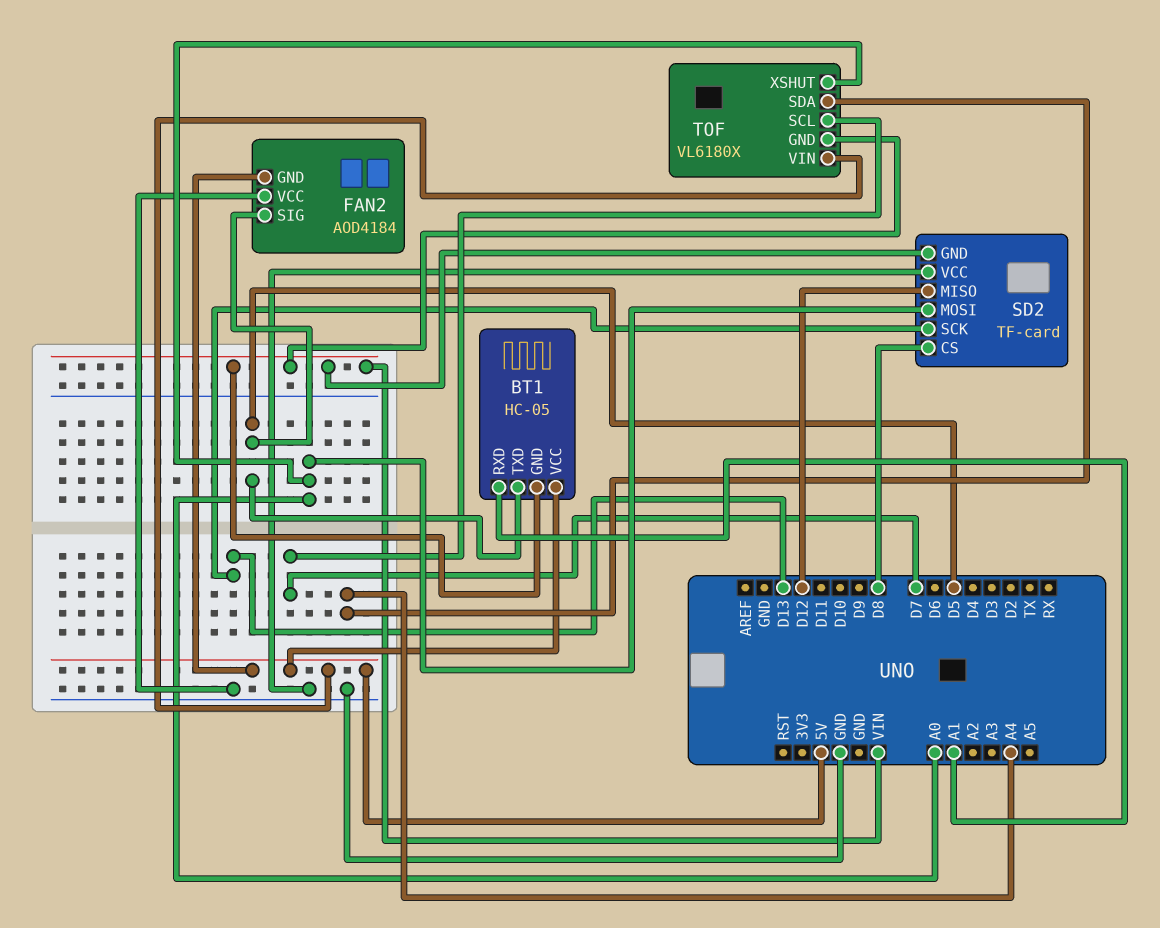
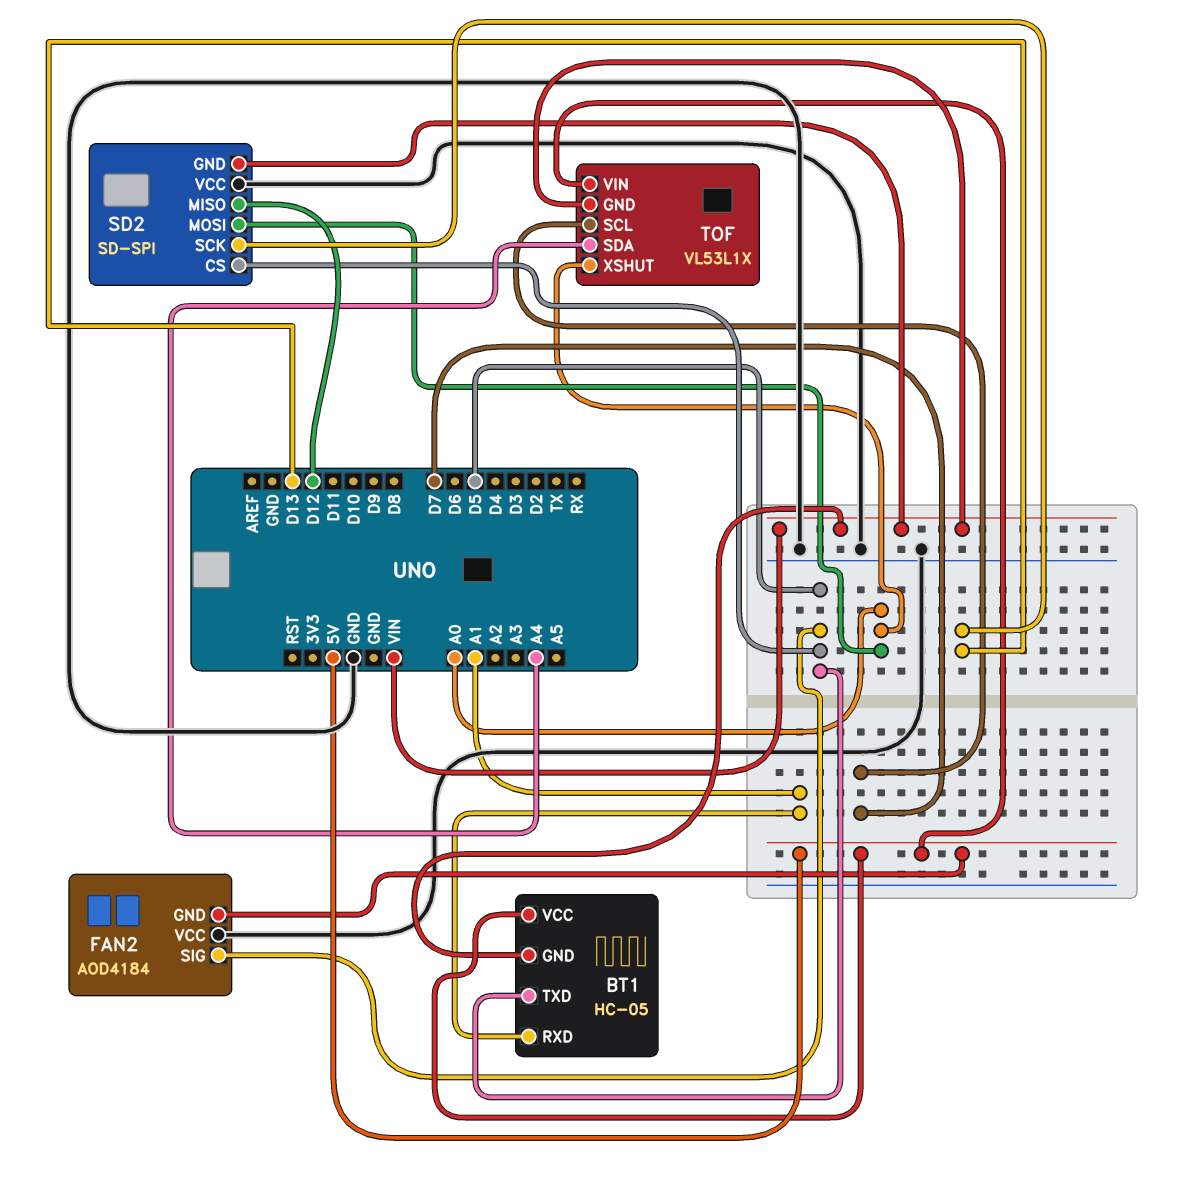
SD2: TF-card -> SD-SPI
SD2 pin CS: D8 -> D5
TOF: VL6180X -> VL53L1X

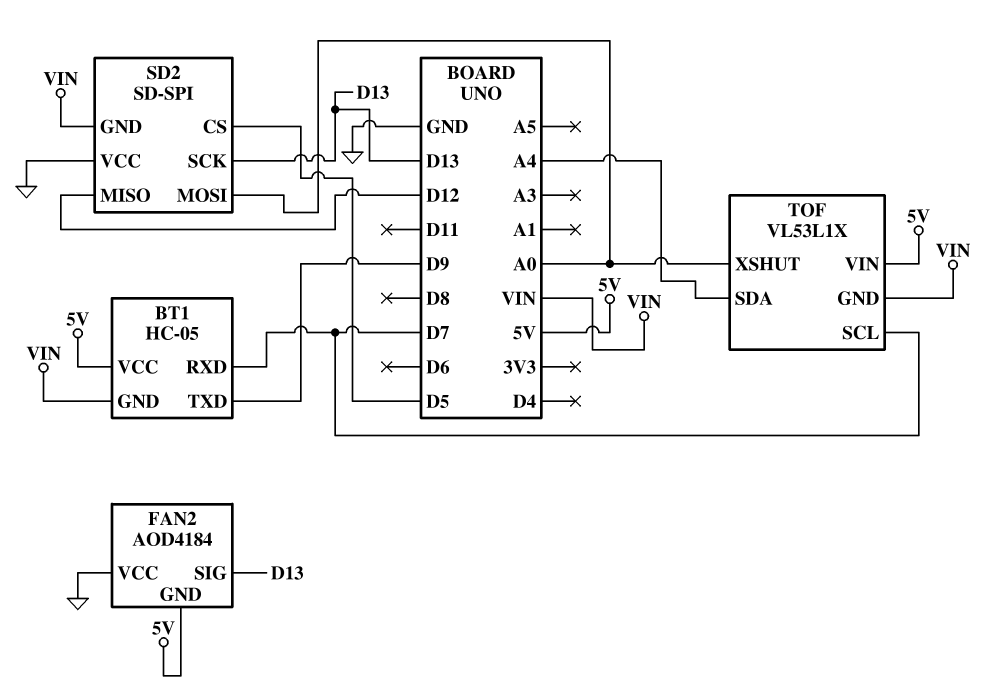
BT1 pin RXD: A1 -> D7
BT1 pin TXD: D5 -> D9
FAN2 pin SIG: D5 -> D13

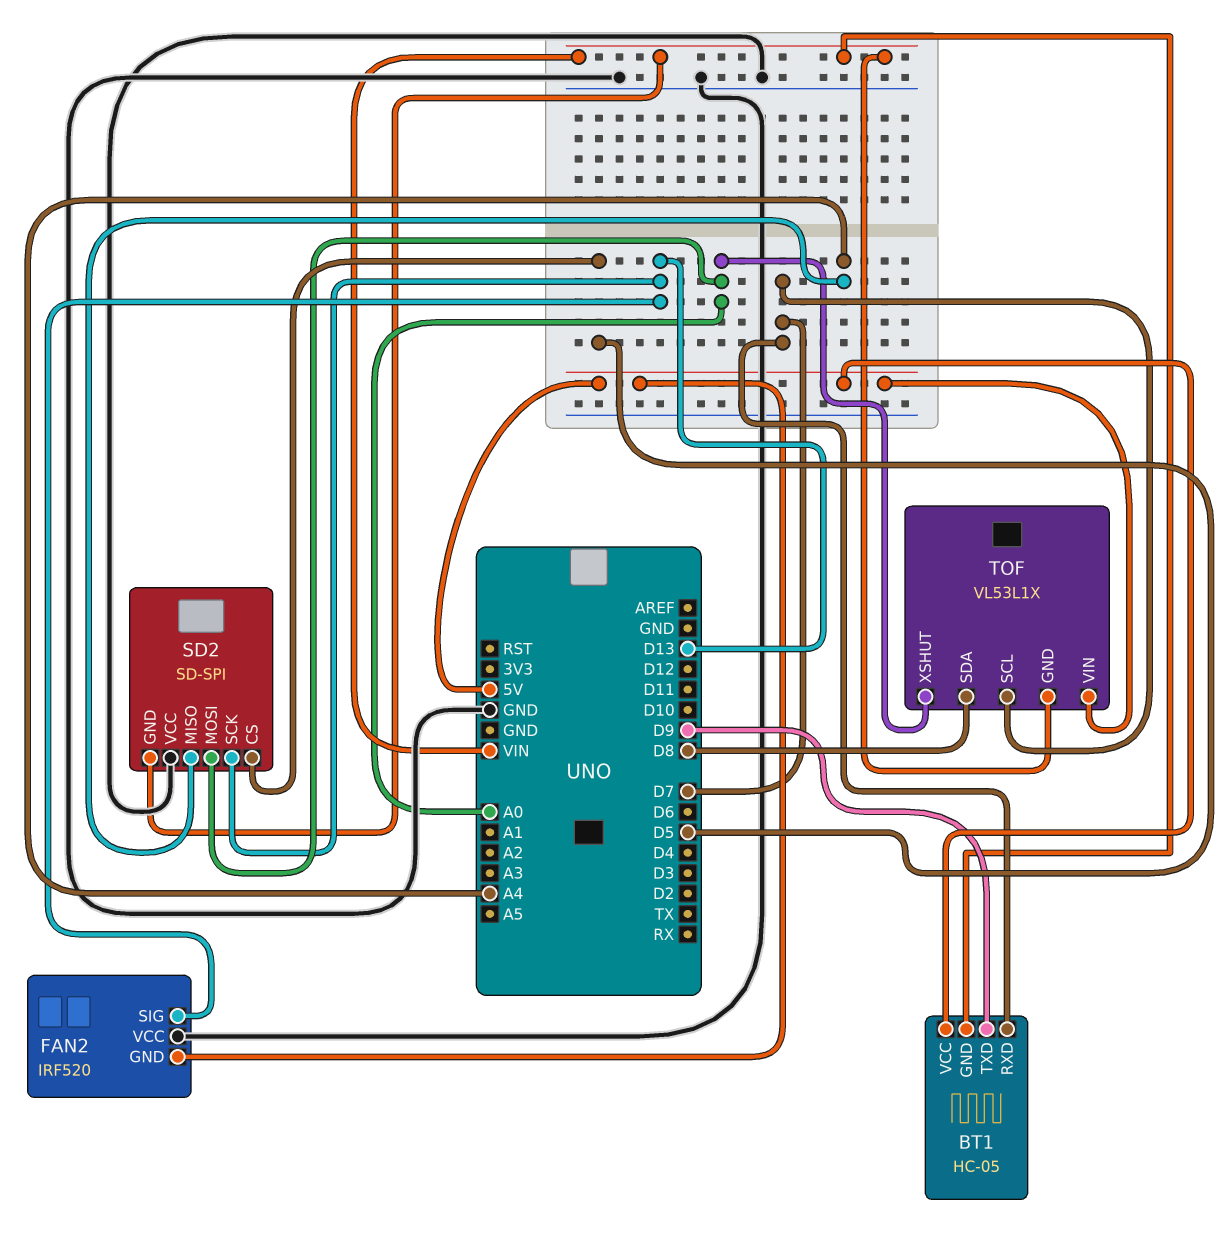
FAN2: AOD4184 -> IRF520
SD2 pin MISO: D12 -> A4
TOF pin SDA: A4 -> D8

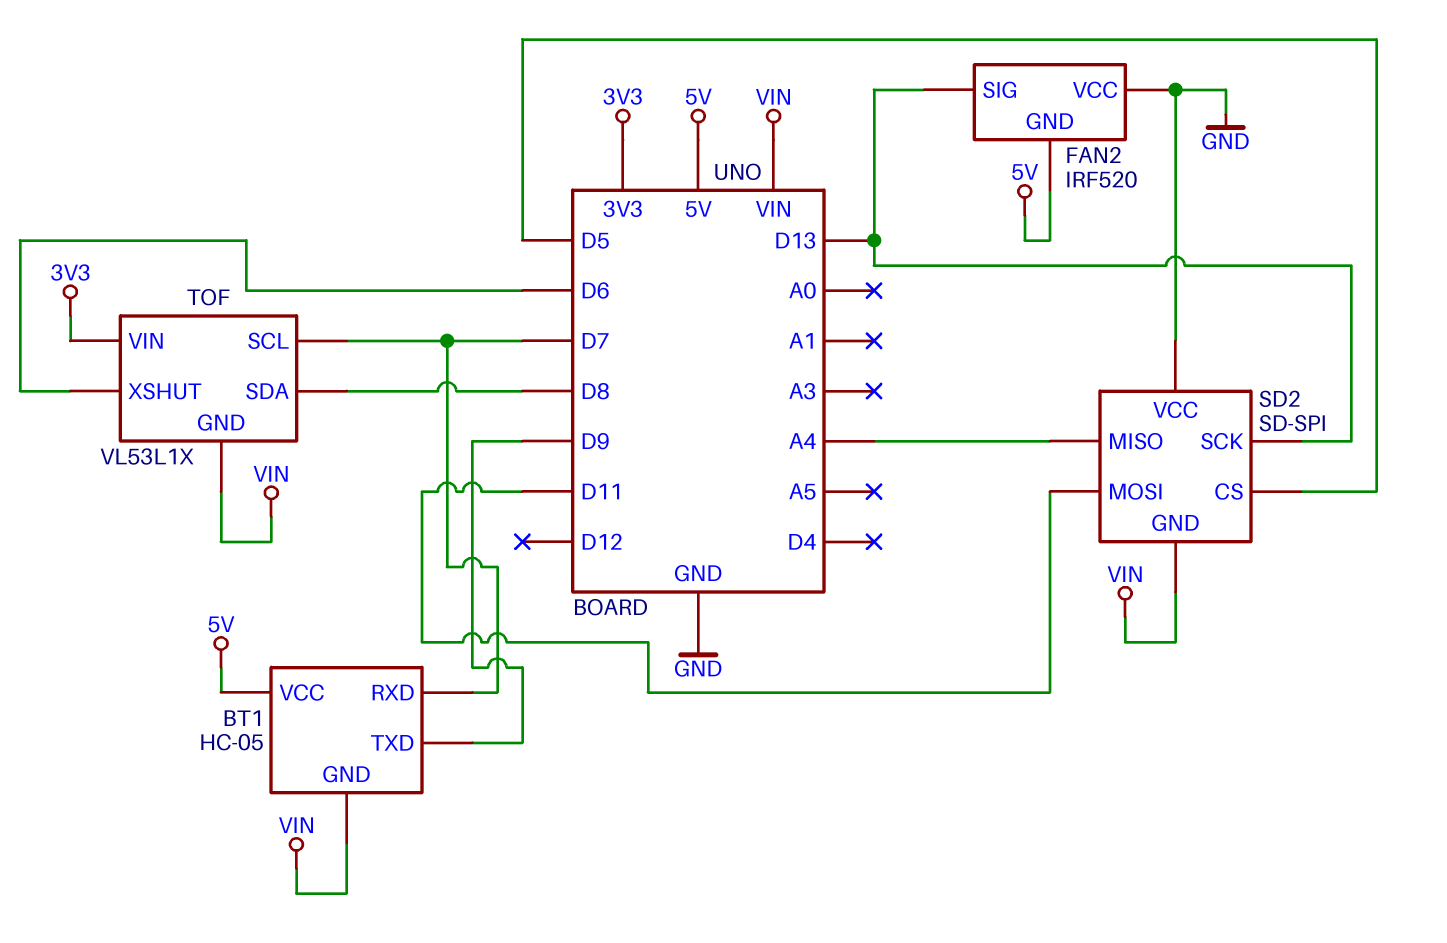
SD2 pin MOSI: A0 -> D11
TOF pin VIN: 5V -> 3V3
TOF pin XSHUT: A0 -> D6

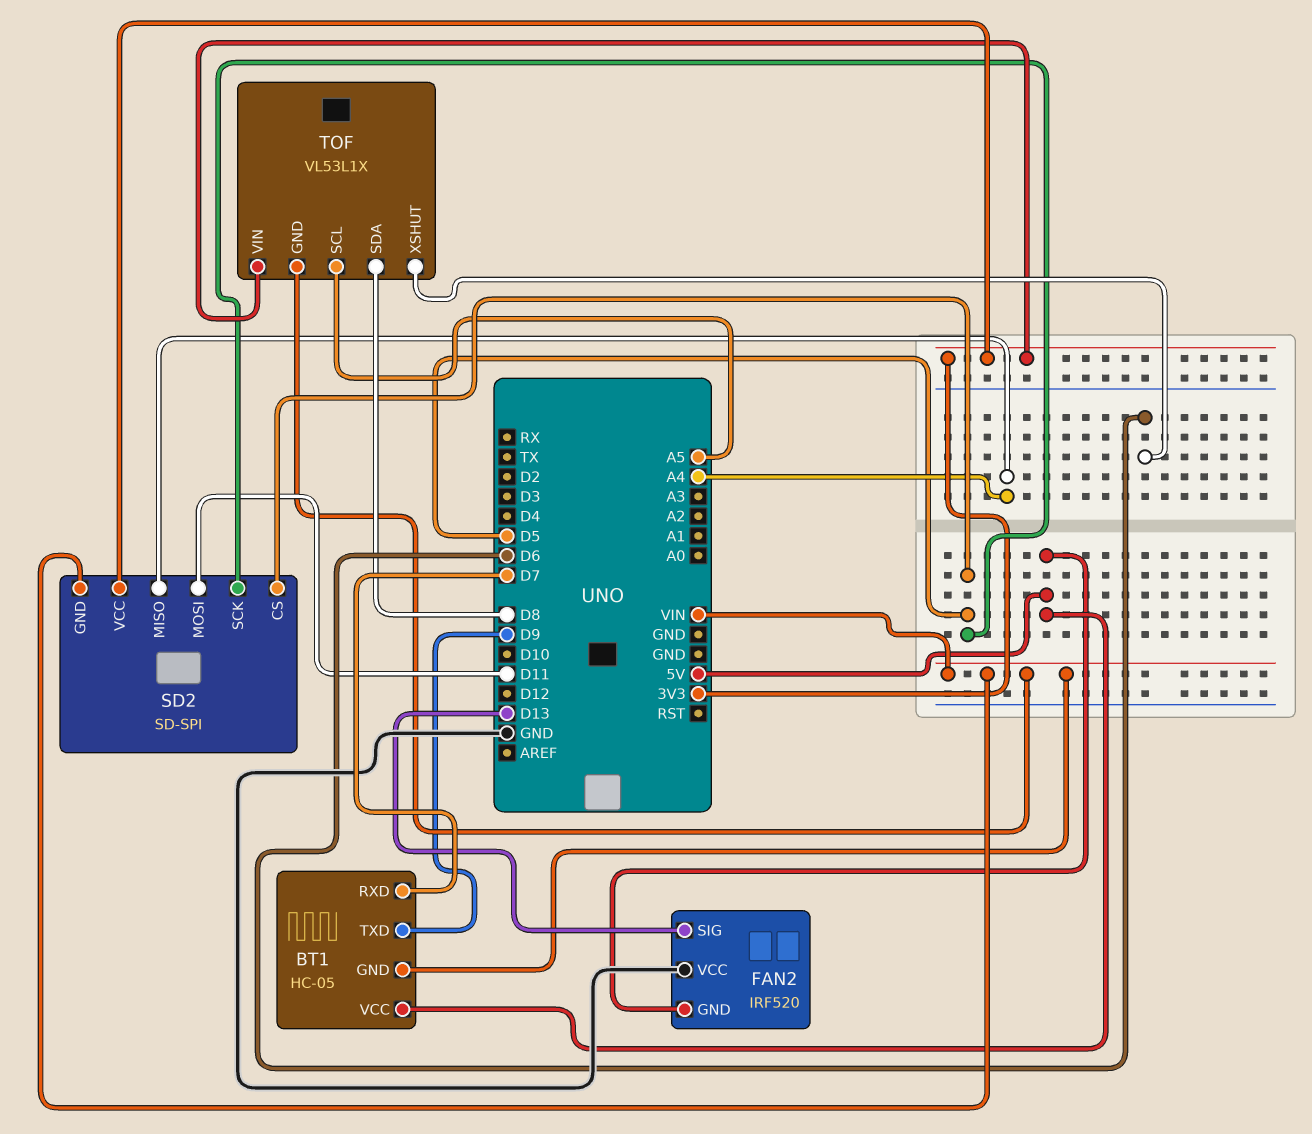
SD2 pin SCK: D13 -> D5
SD2 pin VCC: GND -> 3V3
TOF pin SCL: D7 -> A5

